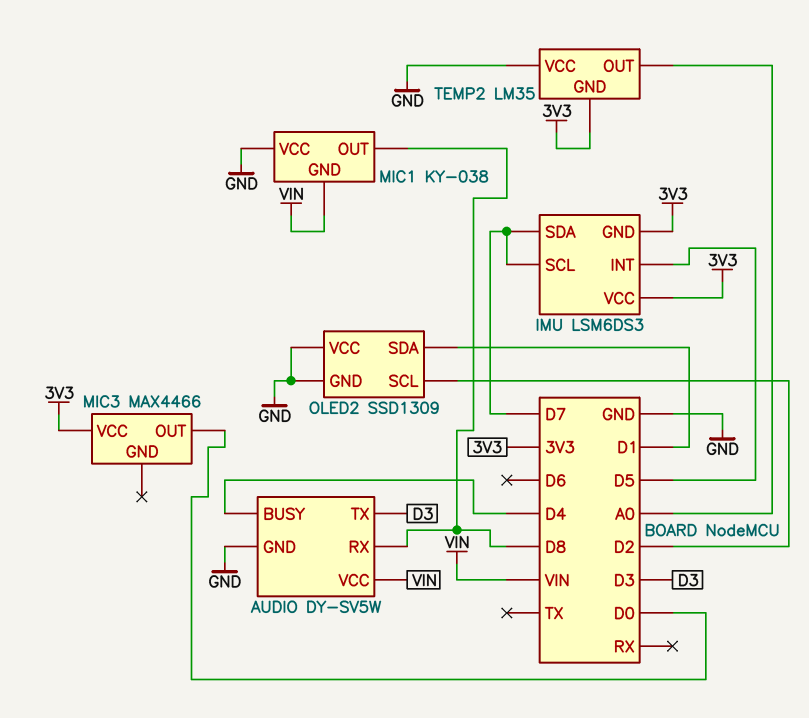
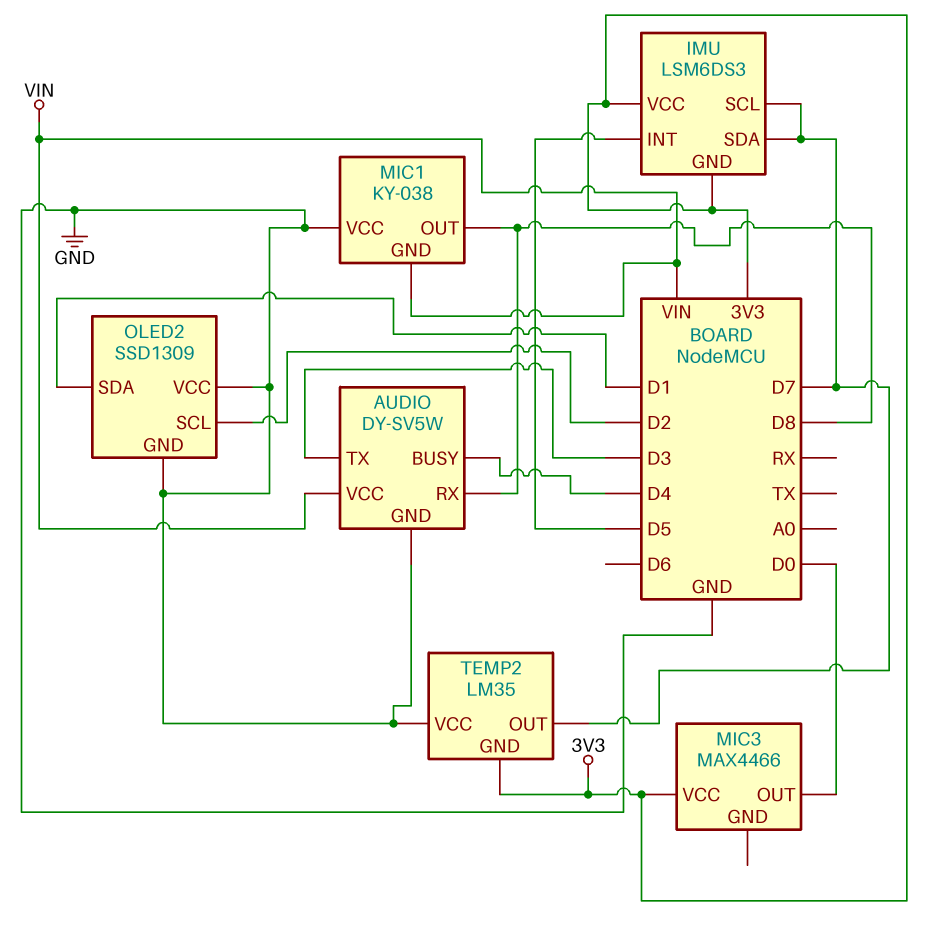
TEMP2 pin OUT: A0 -> D7

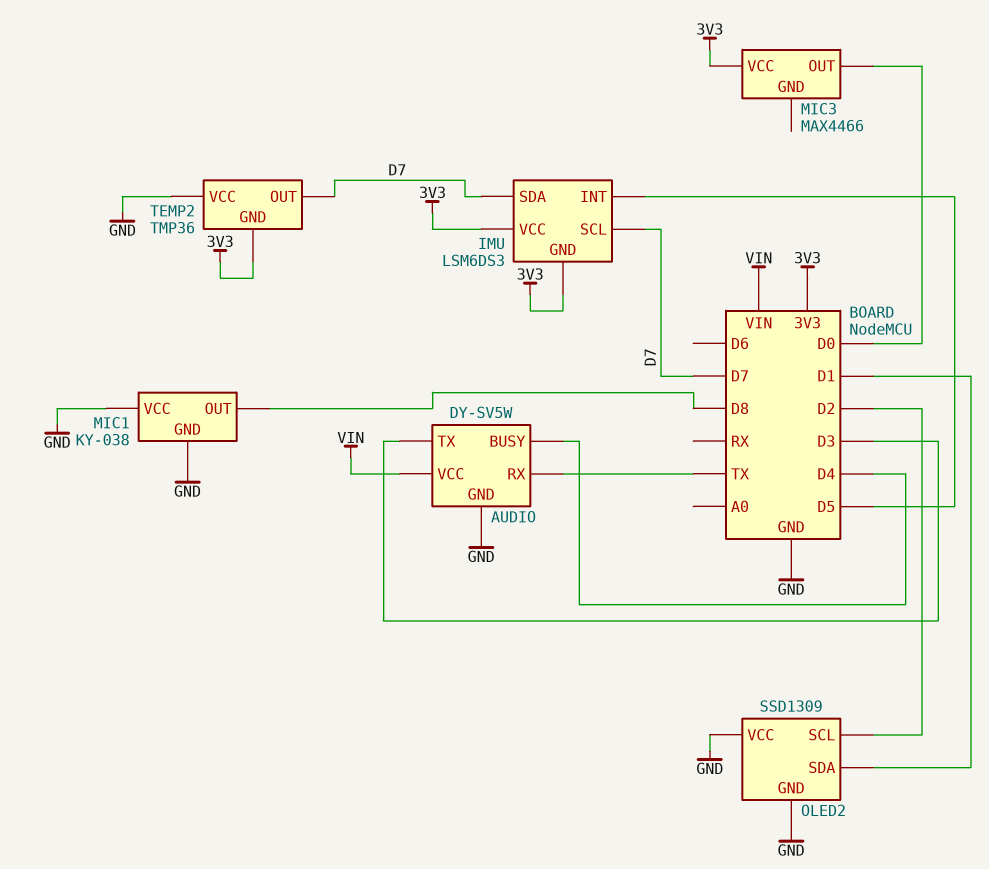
AUDIO pin RX: D8 -> TX
MIC1 pin GND: VIN -> GND
TEMP2: LM35 -> TMP36

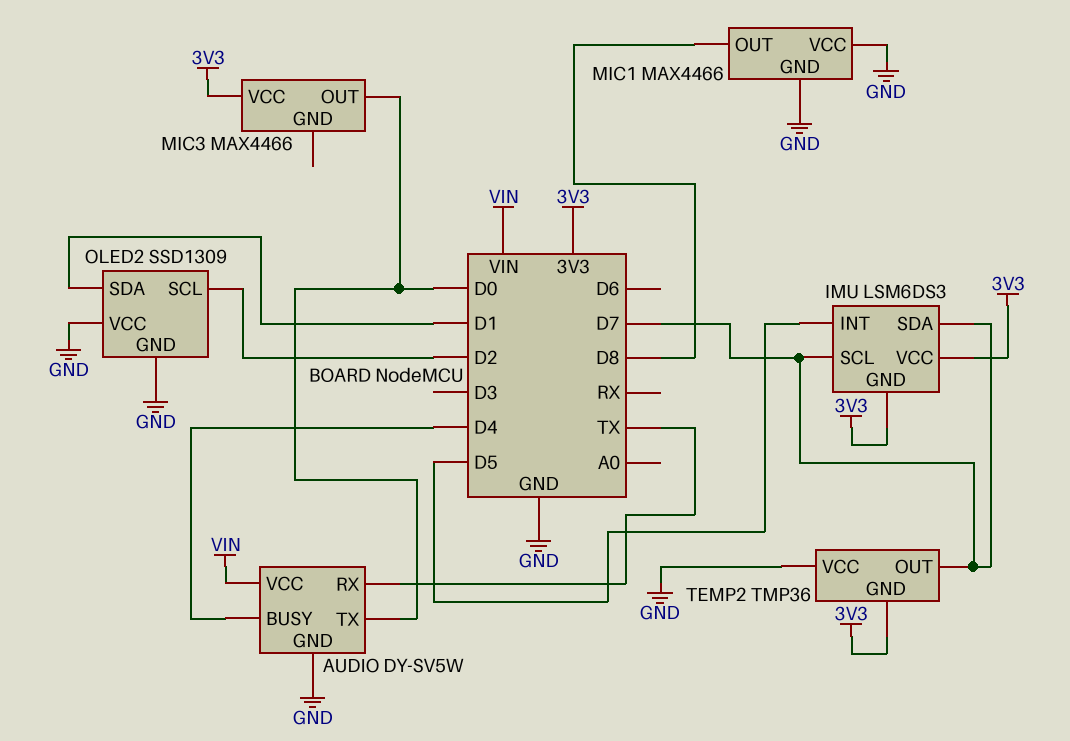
AUDIO pin TX: D3 -> D0
MIC1: KY-038 -> MAX4466

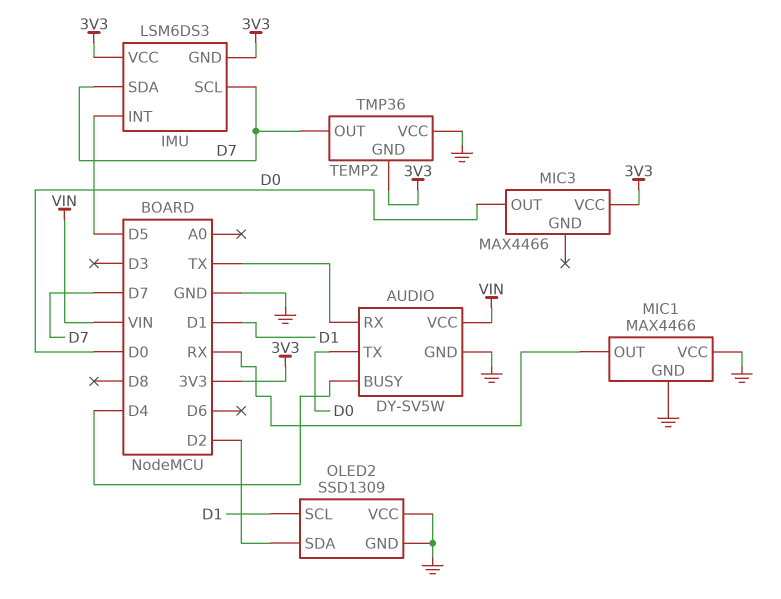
MIC1 pin OUT: D8 -> RX
OLED2 pin SCL: D2 -> D1
OLED2 pin SDA: D1 -> D2

